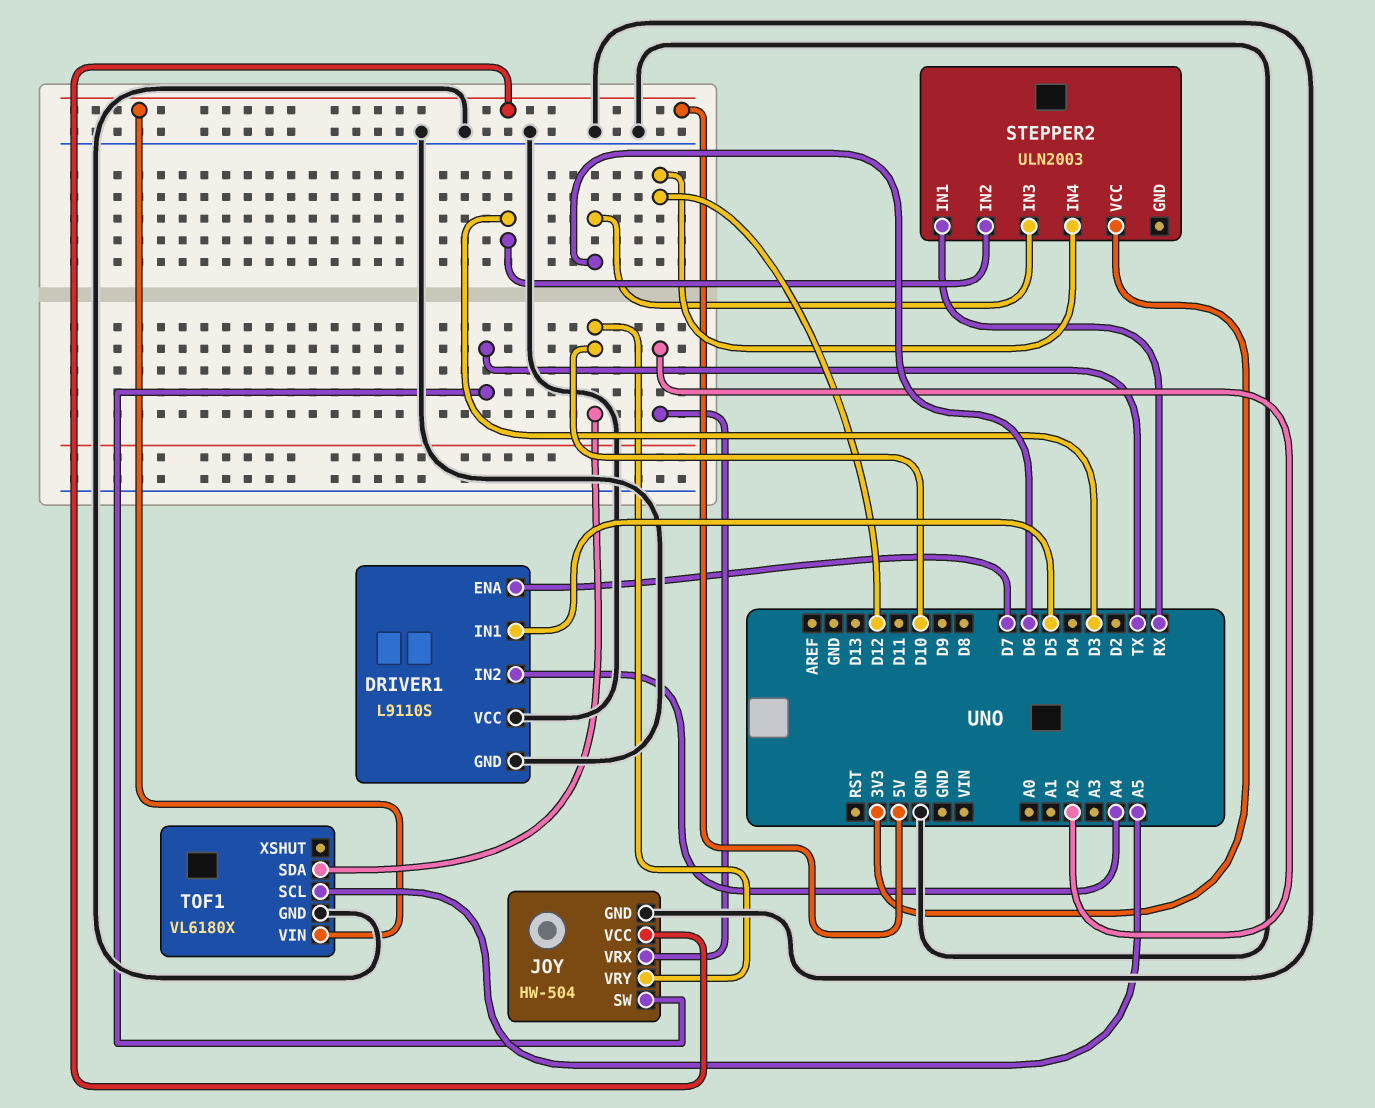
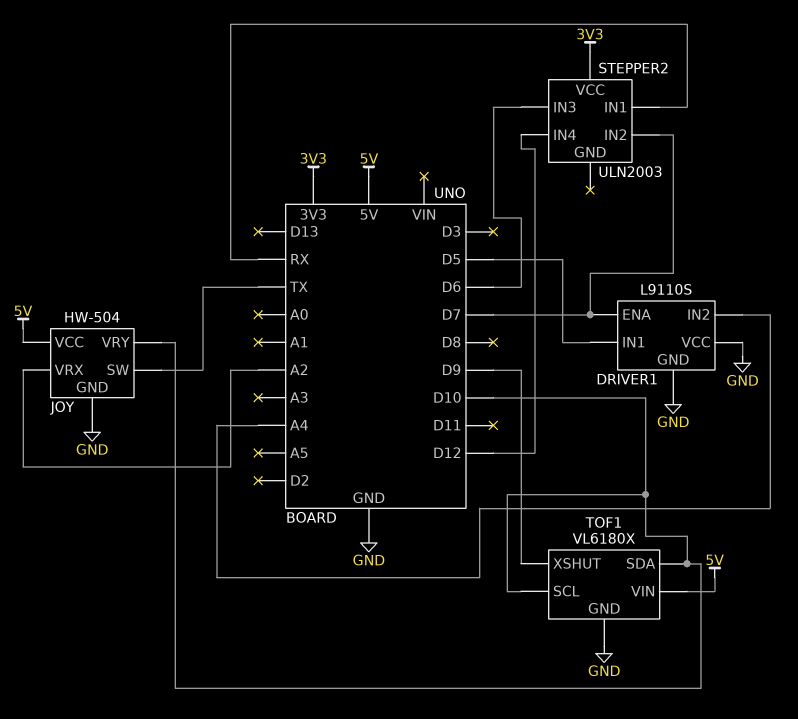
STEPPER2 pin IN2: D3 -> D7
TOF1 pin SCL: A5 -> D10
TOF1 pin XSHUT: none -> D9

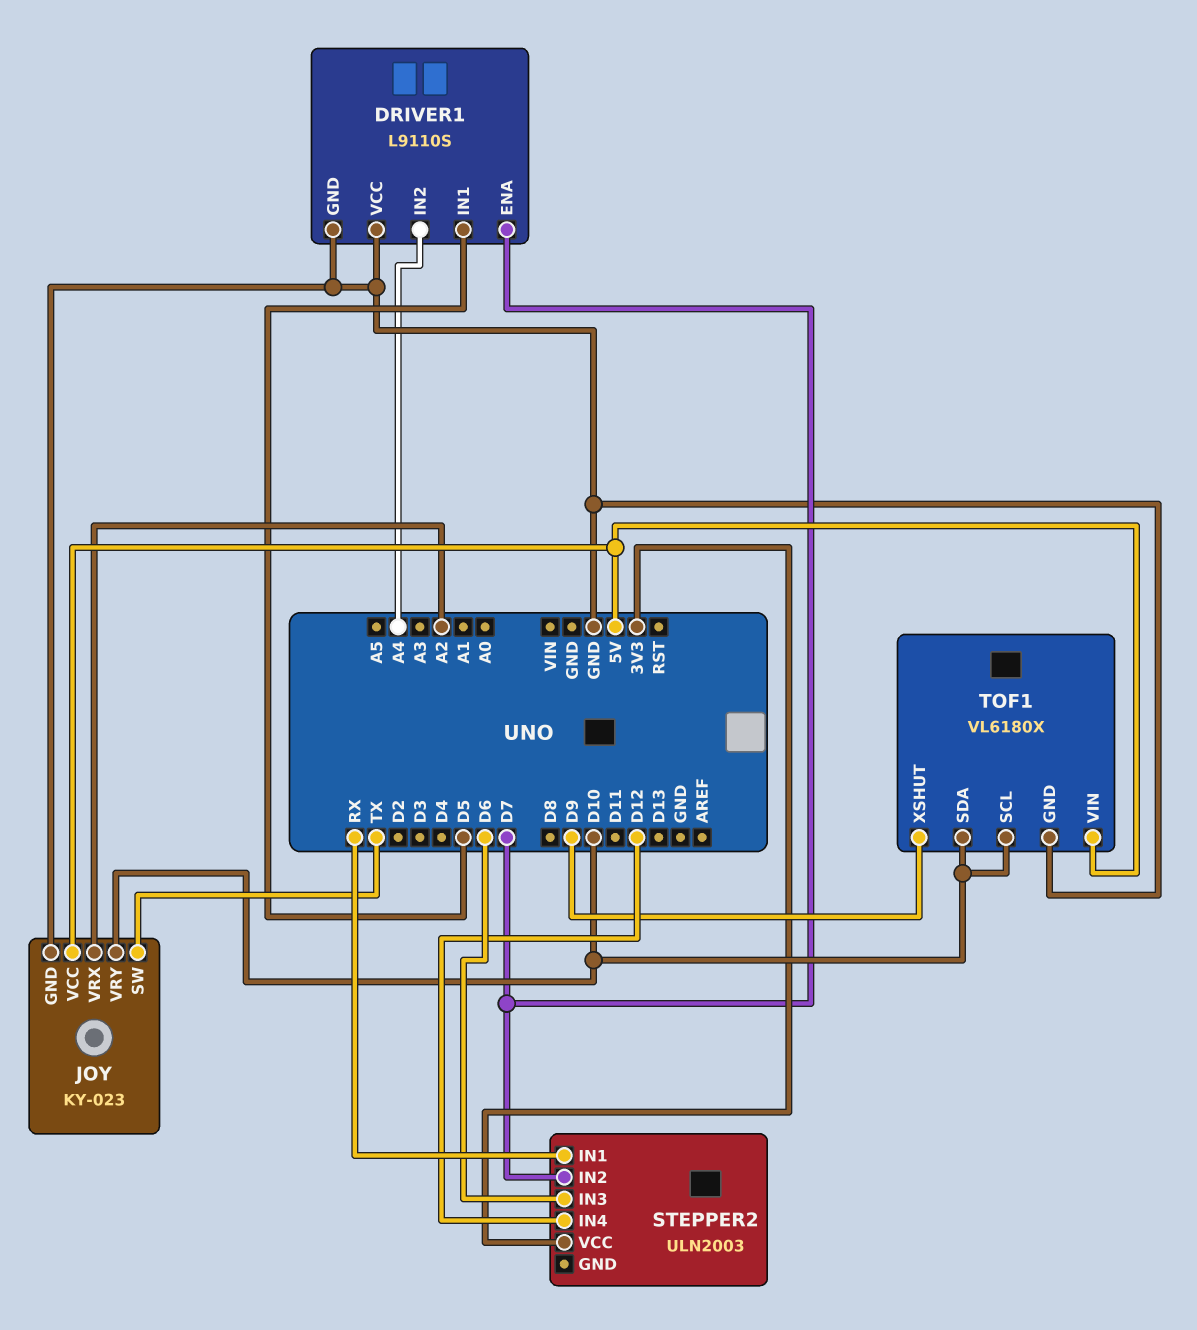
JOY: HW-504 -> KY-023

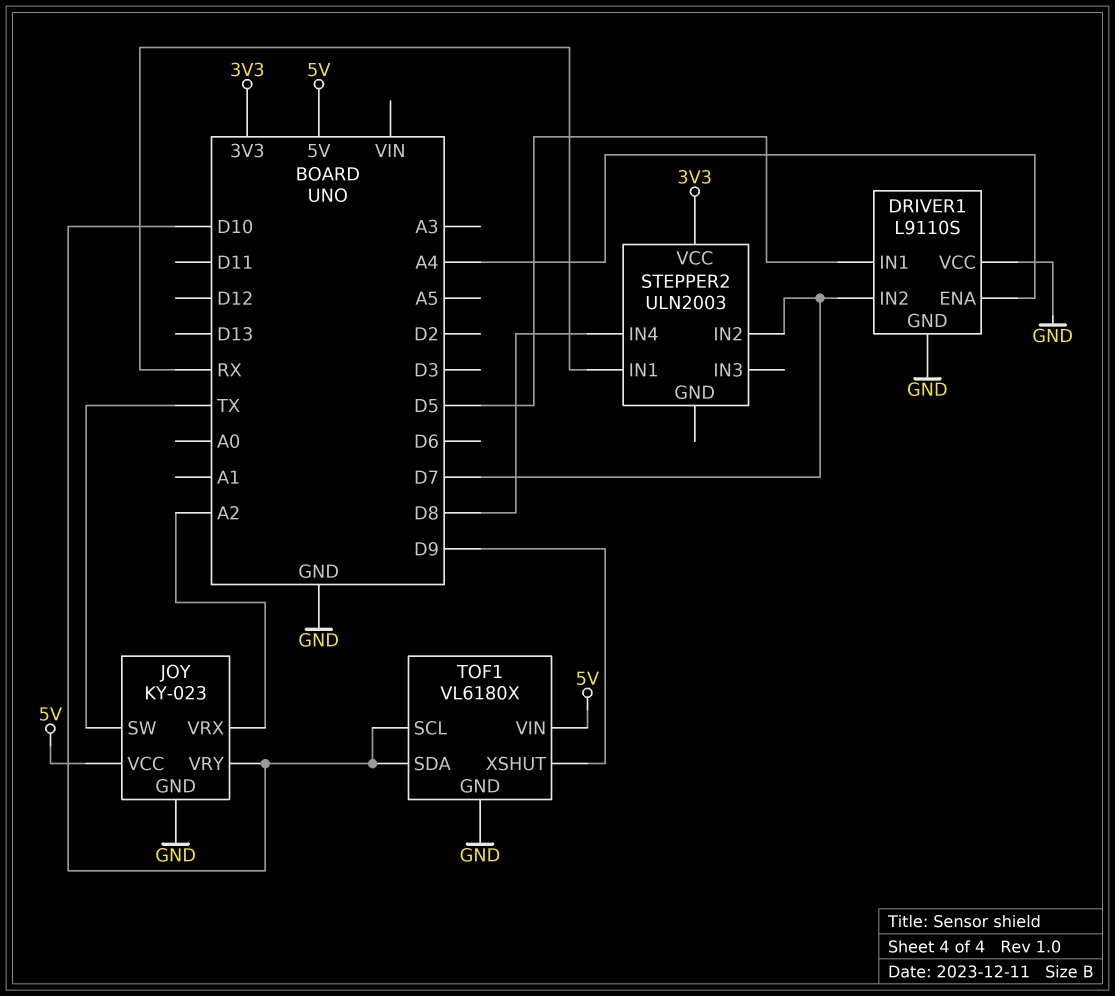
DRIVER1 pin ENA: D7 -> A4
DRIVER1 pin IN2: A4 -> D7
STEPPER2 pin IN3: D6 -> none
STEPPER2 pin IN4: D12 -> D8

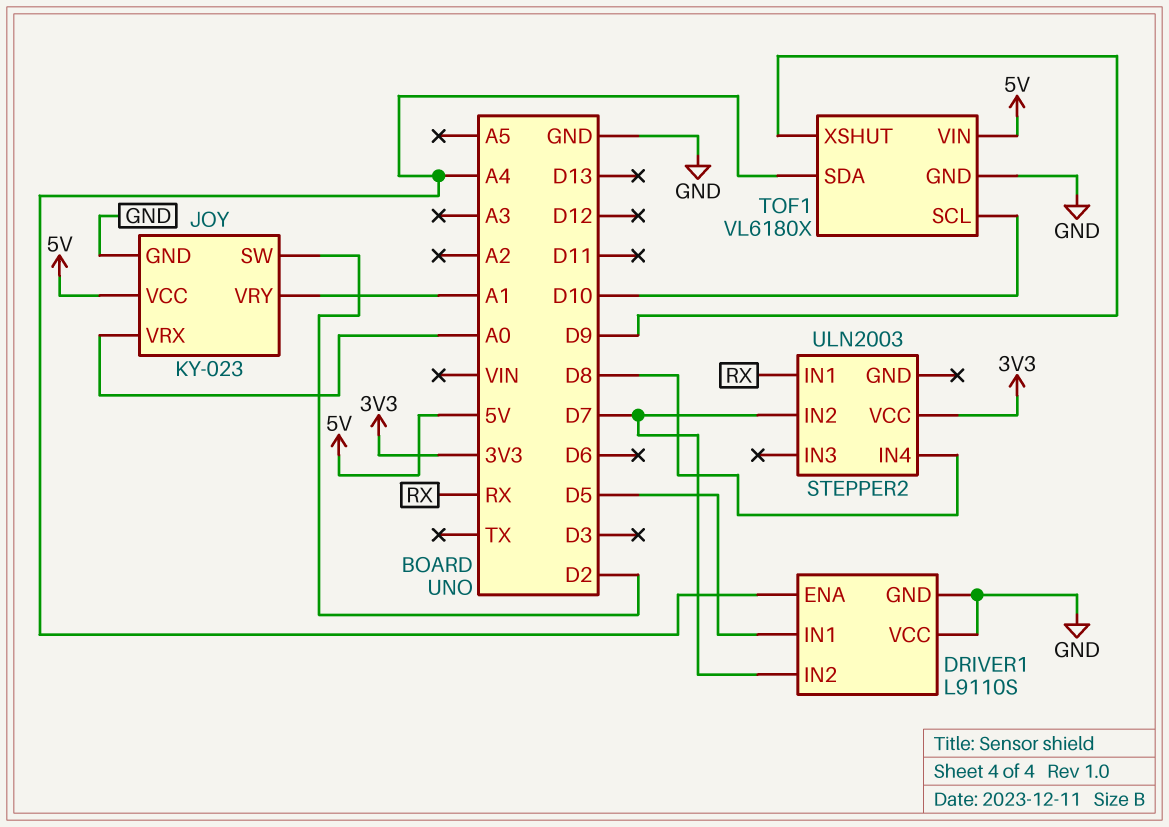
JOY pin SW: TX -> D2
JOY pin VRX: A2 -> A0
JOY pin VRY: D10 -> A1
TOF1 pin SDA: D10 -> A4

